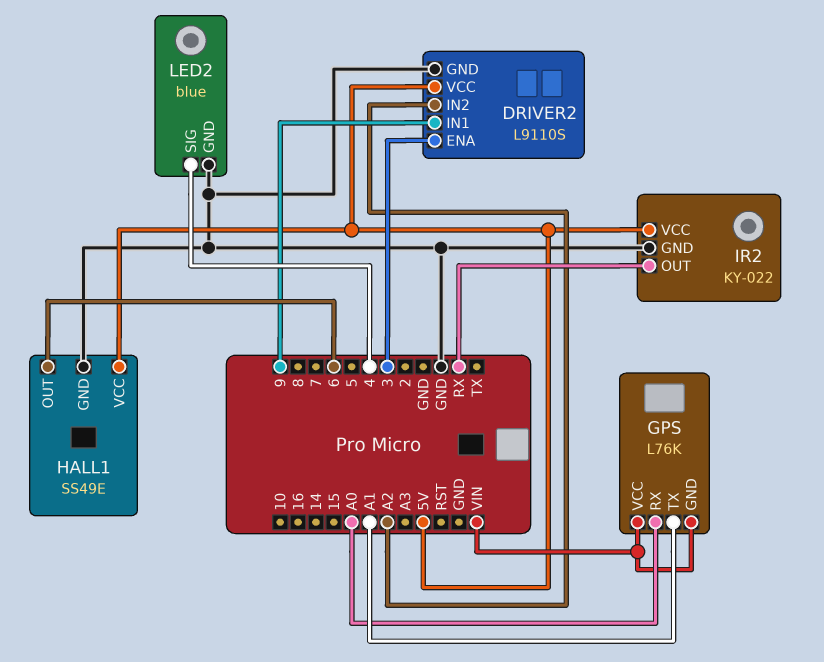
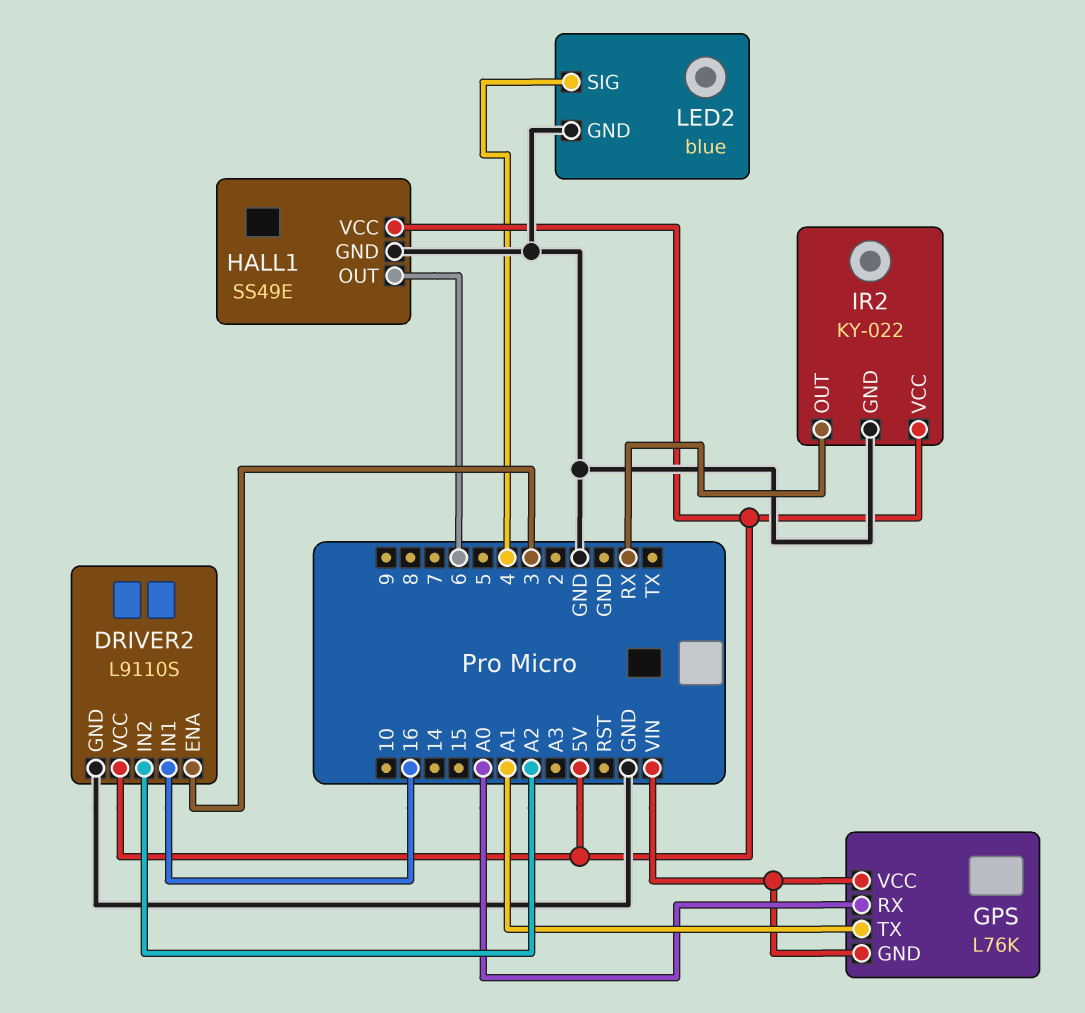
DRIVER2 pin IN1: 9 -> 16

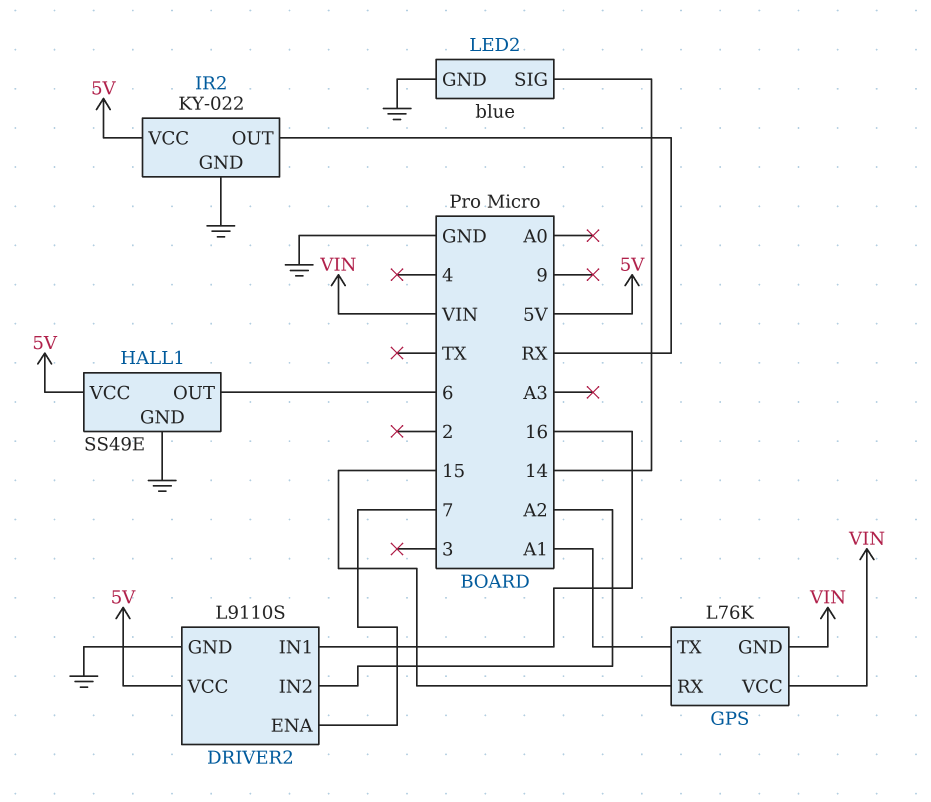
DRIVER2 pin ENA: 3 -> 7
GPS pin RX: A0 -> 15
LED2 pin SIG: 4 -> 14

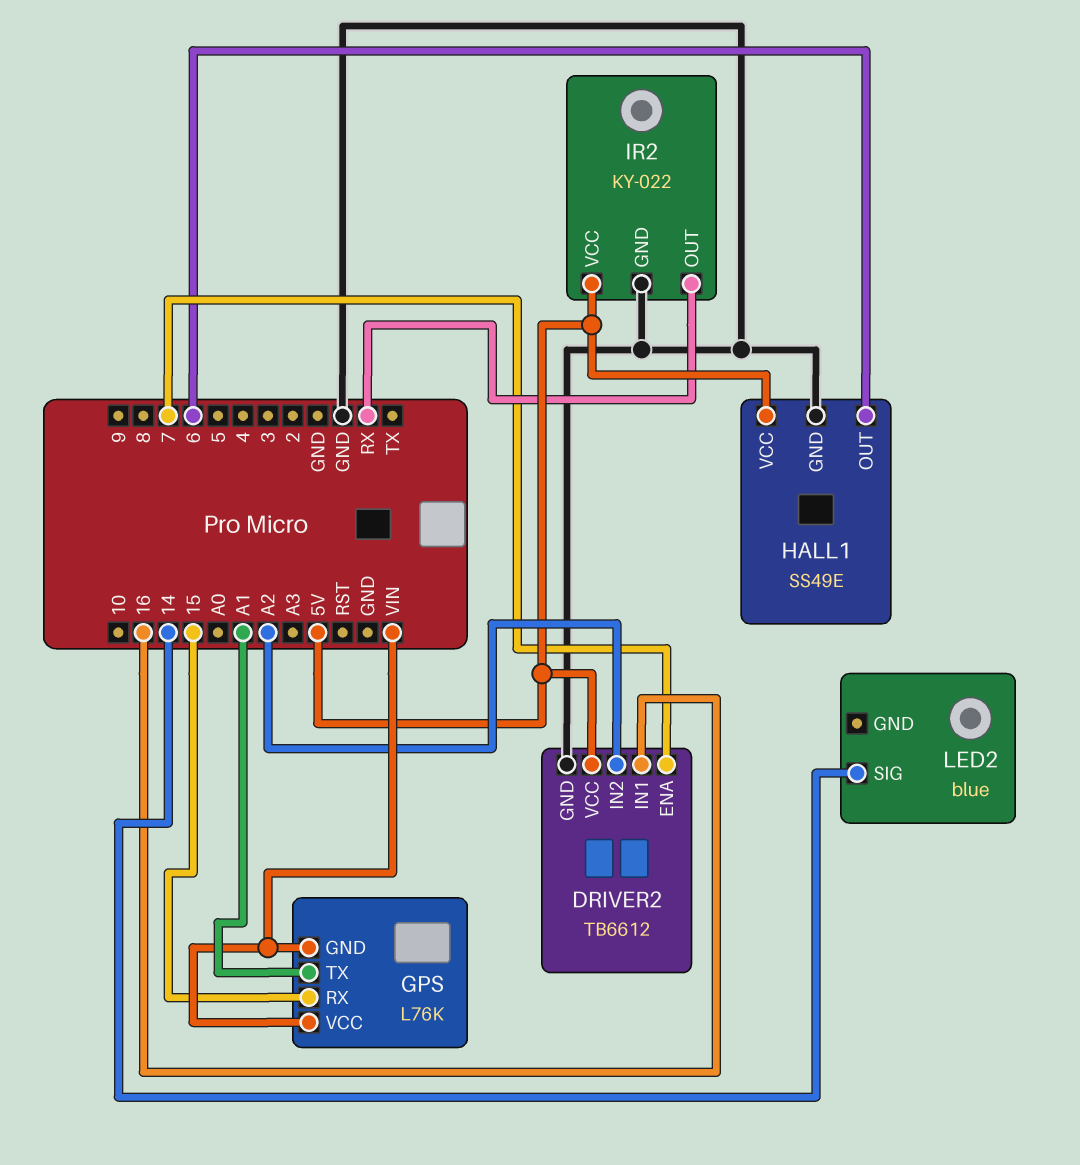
DRIVER2: L9110S -> TB6612
LED2 pin GND: GND -> none

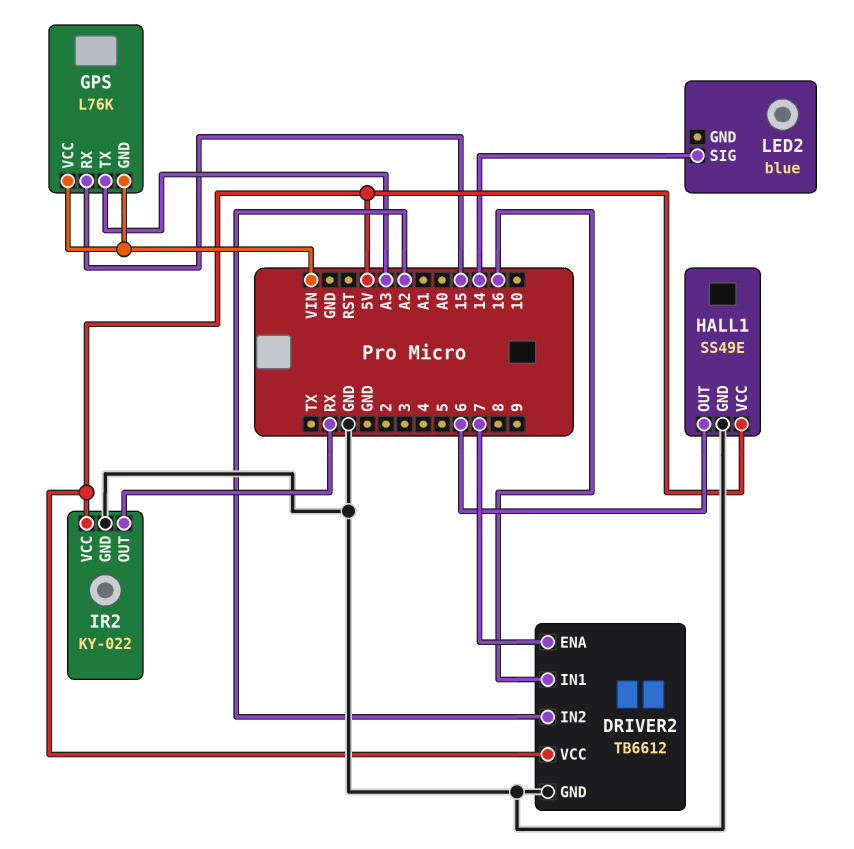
GPS pin TX: A1 -> A3

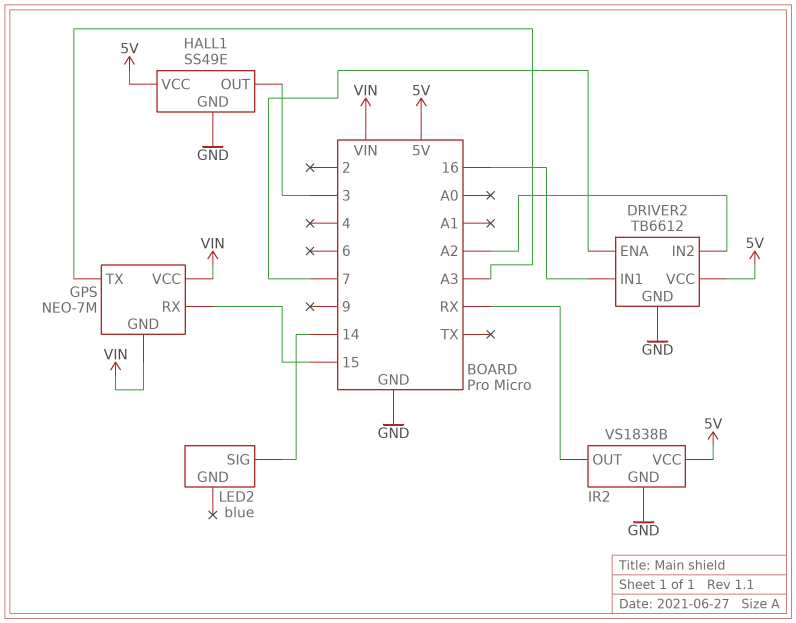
GPS: L76K -> NEO-7M
HALL1 pin OUT: 6 -> 3
IR2: KY-022 -> VS1838B

